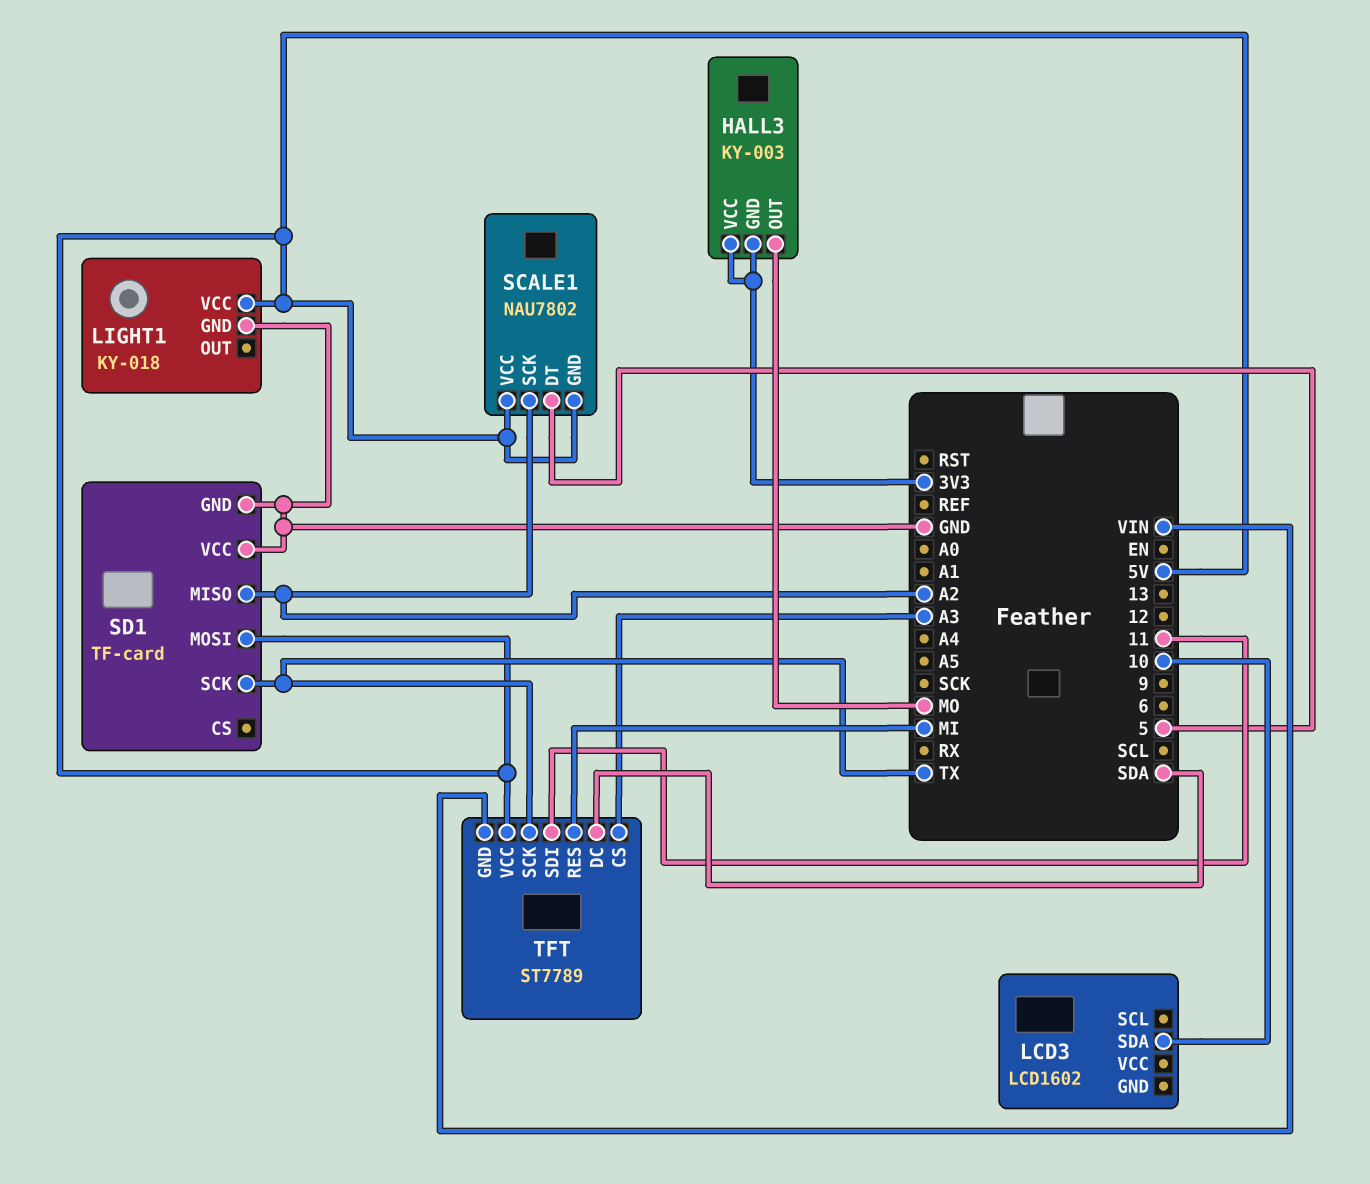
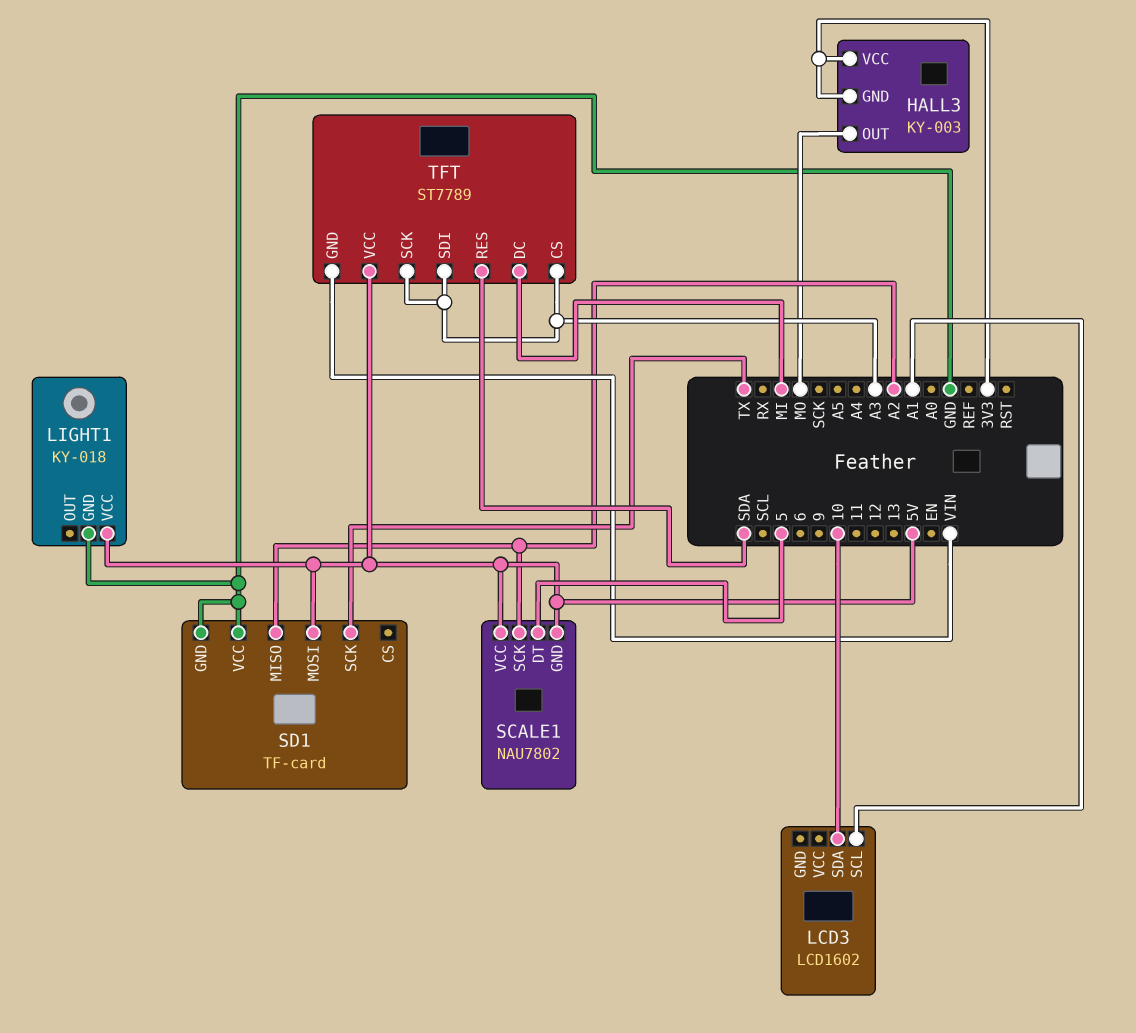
LCD3 pin SCL: none -> A1
TFT pin DC: SDA -> MI
TFT pin RES: MI -> SDA
TFT pin SCK: TX -> A3
TFT pin SDI: 11 -> A3

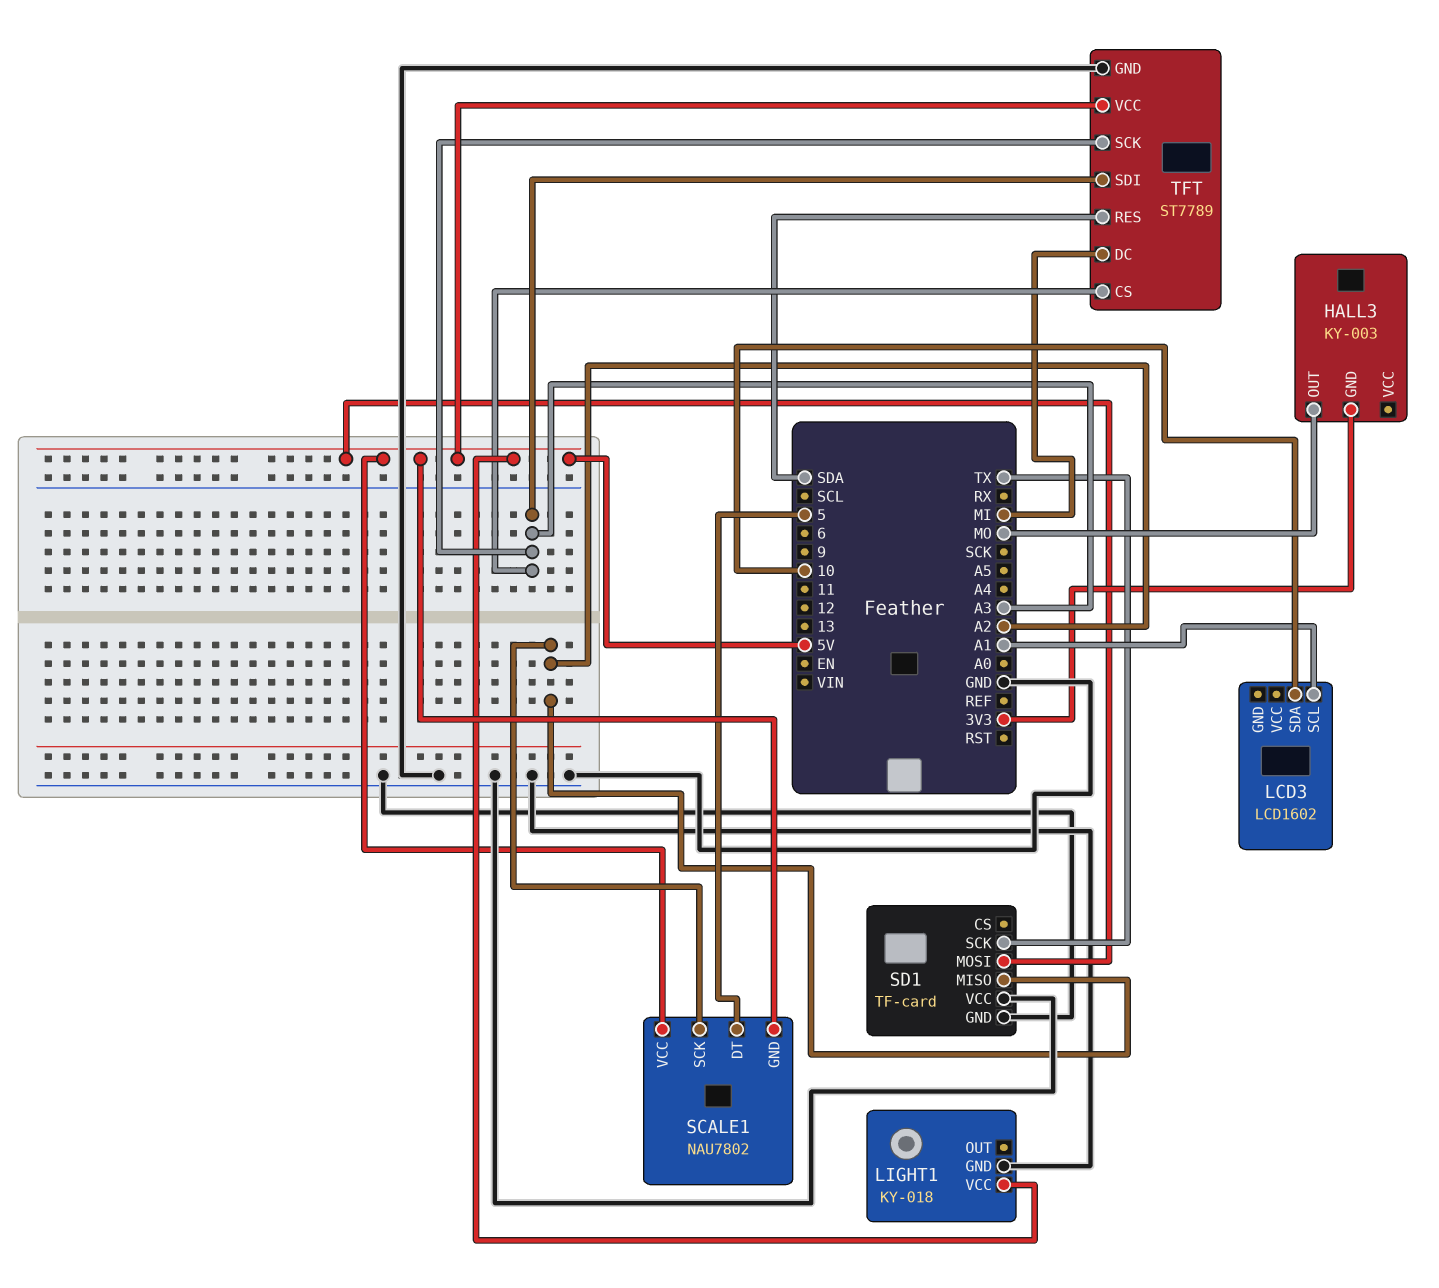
HALL3 pin VCC: 3V3 -> none
TFT pin GND: VIN -> GND

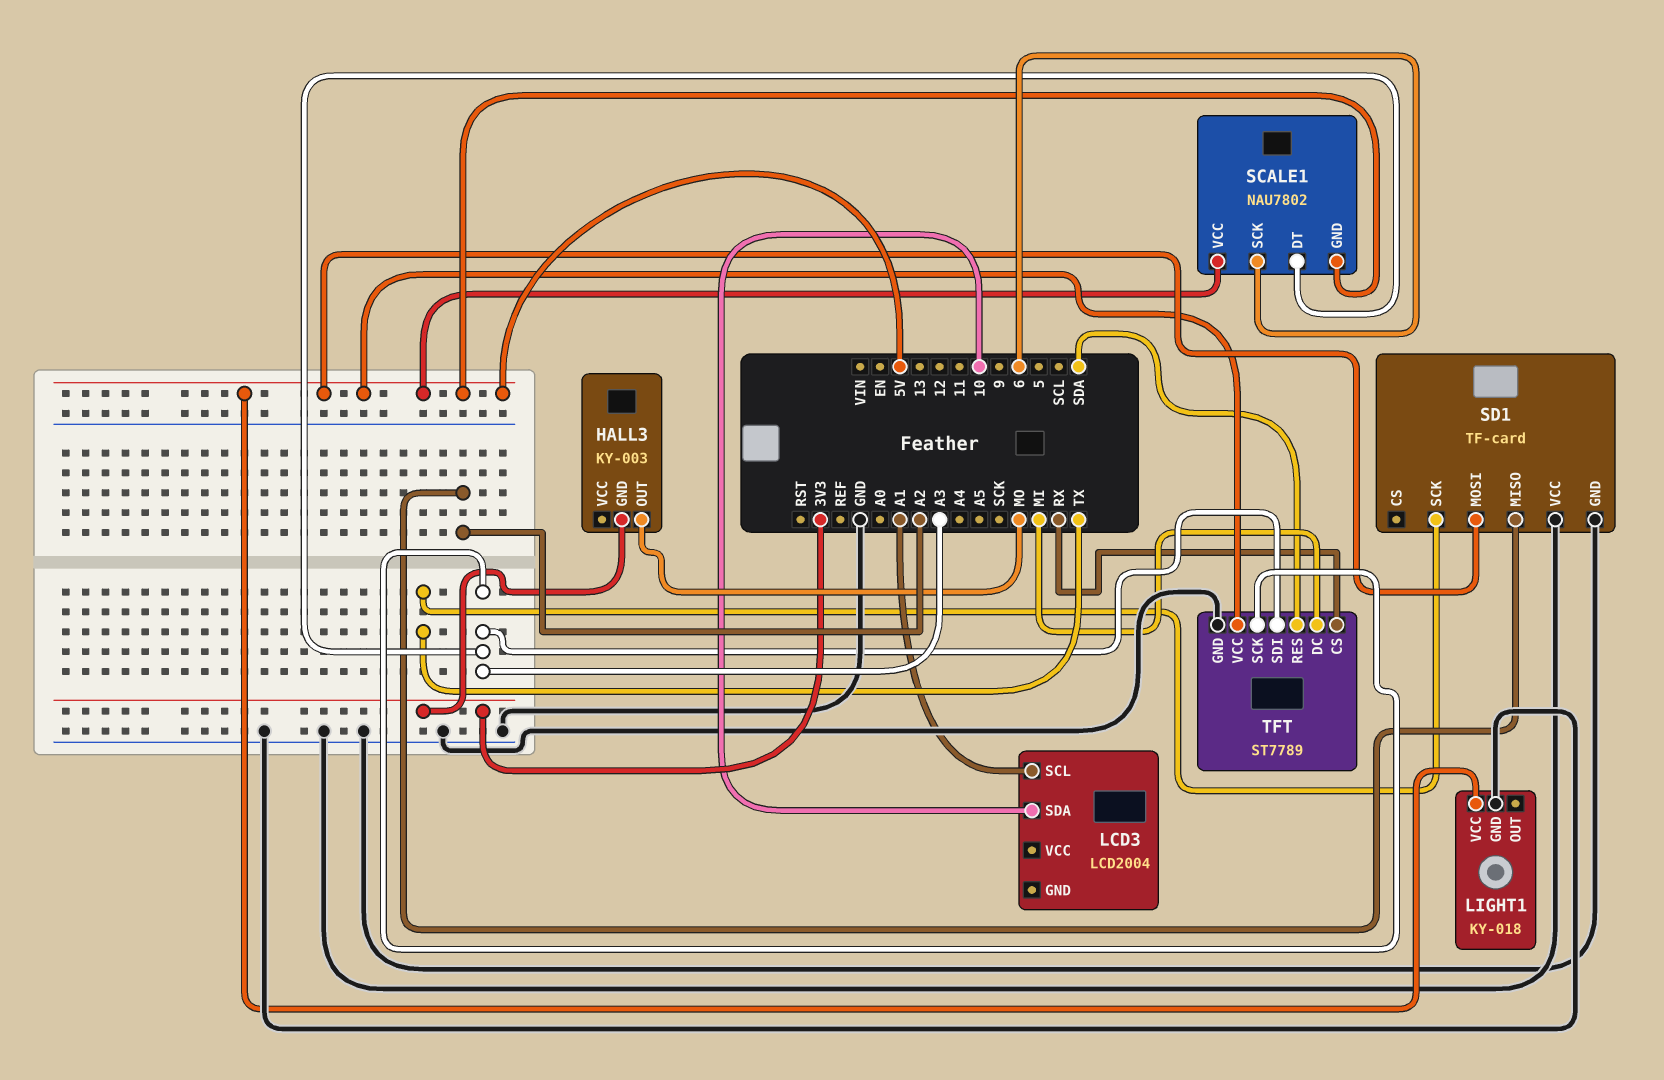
LCD3: LCD1602 -> LCD2004
SCALE1 pin DT: 5 -> A3
SCALE1 pin SCK: A2 -> 6
TFT pin CS: A3 -> RX

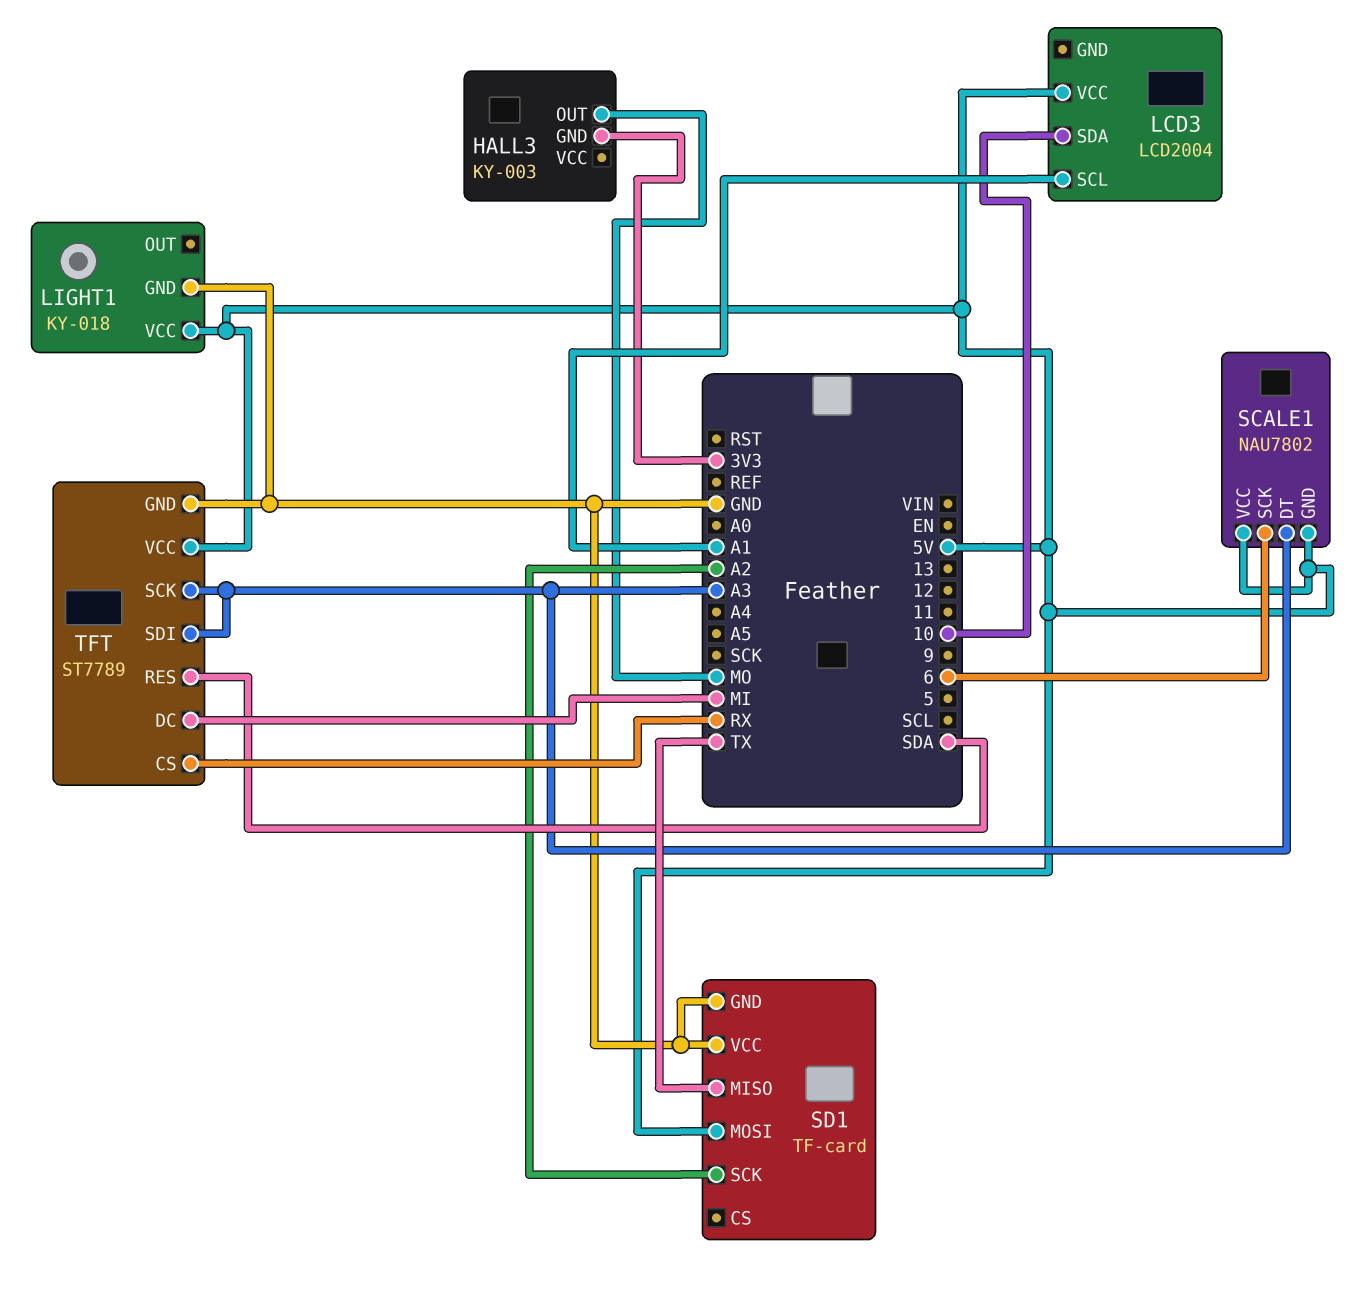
LCD3 pin VCC: none -> 5V
SD1 pin MISO: A2 -> TX
SD1 pin SCK: TX -> A2

